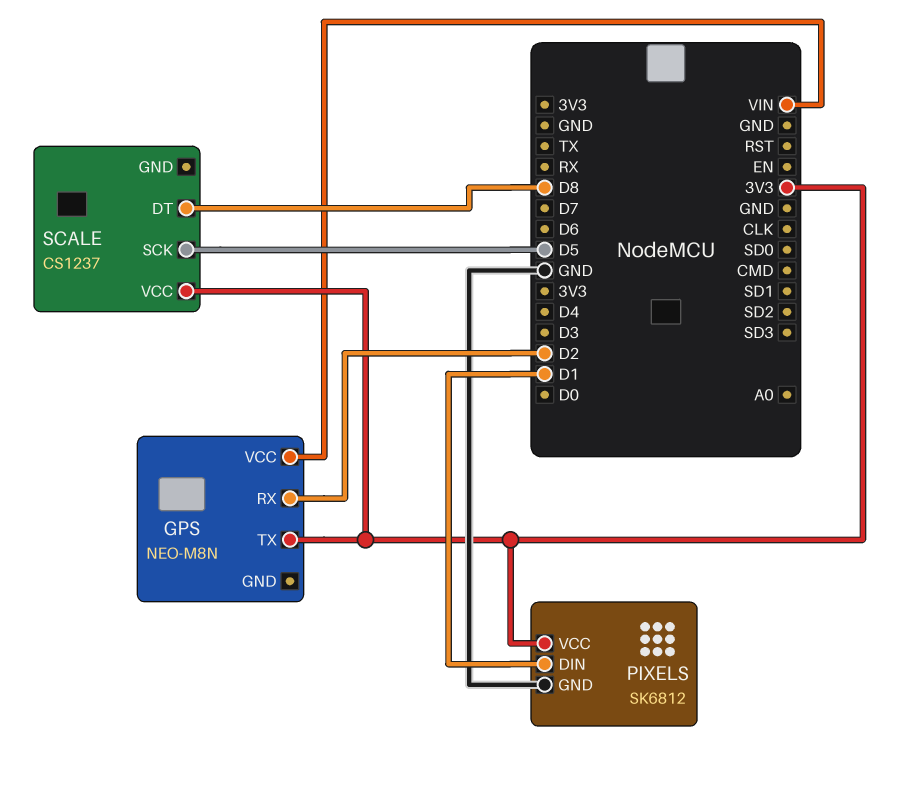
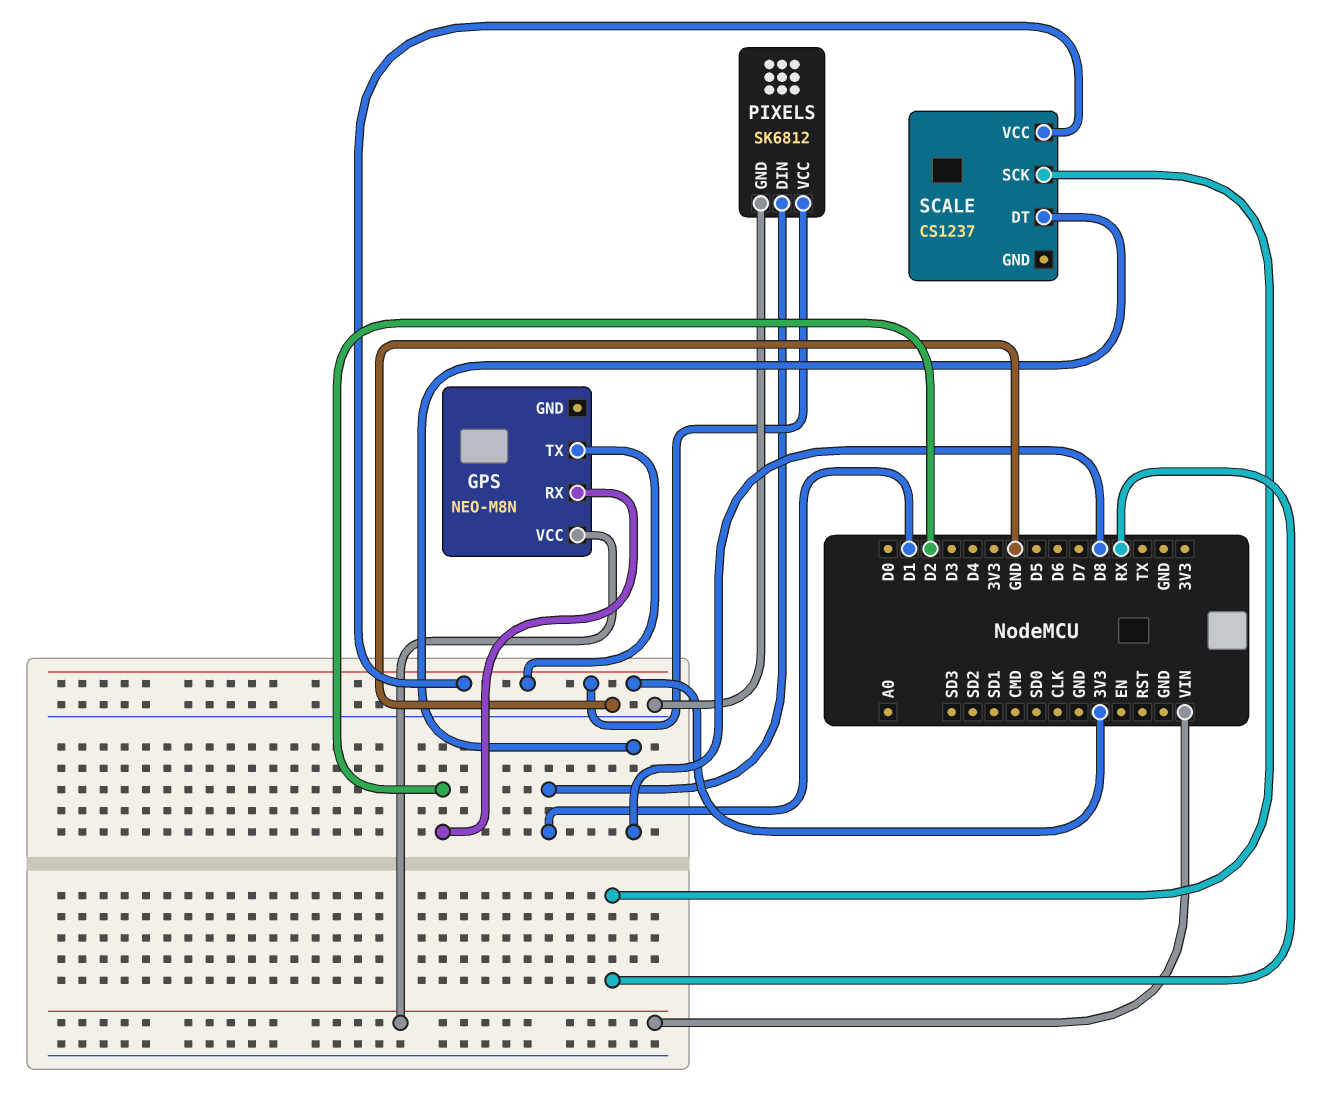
SCALE pin SCK: D5 -> RX

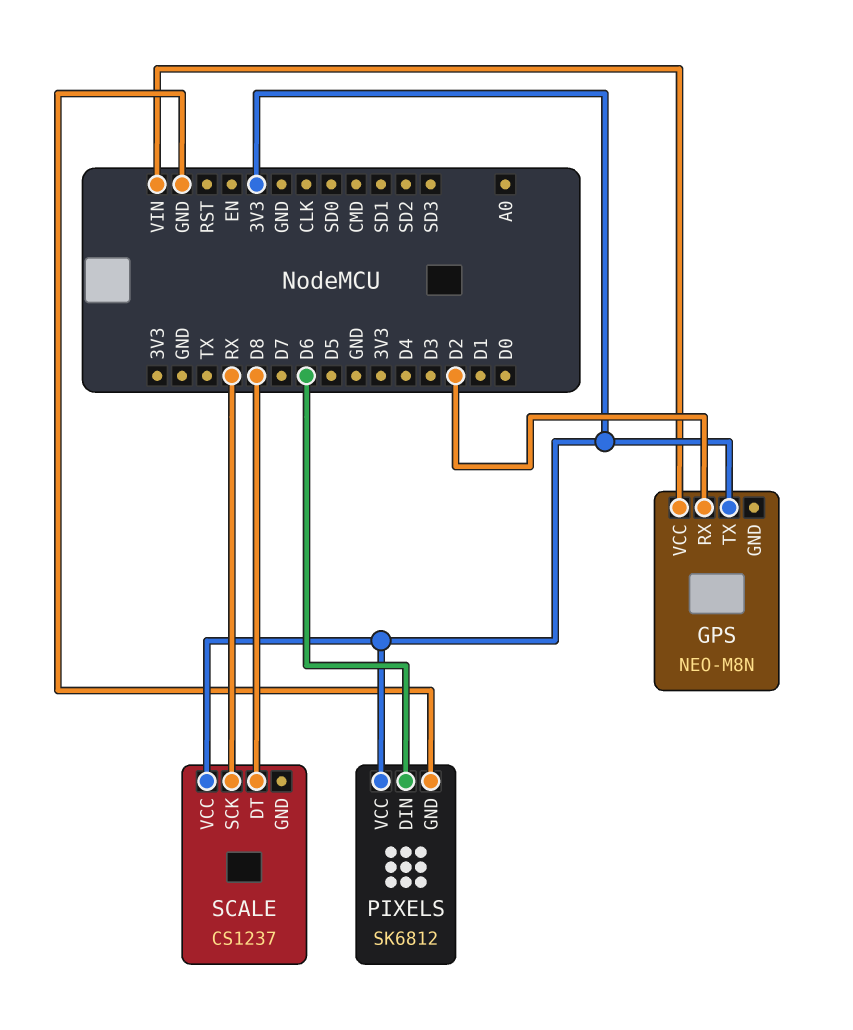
PIXELS pin DIN: D1 -> D6

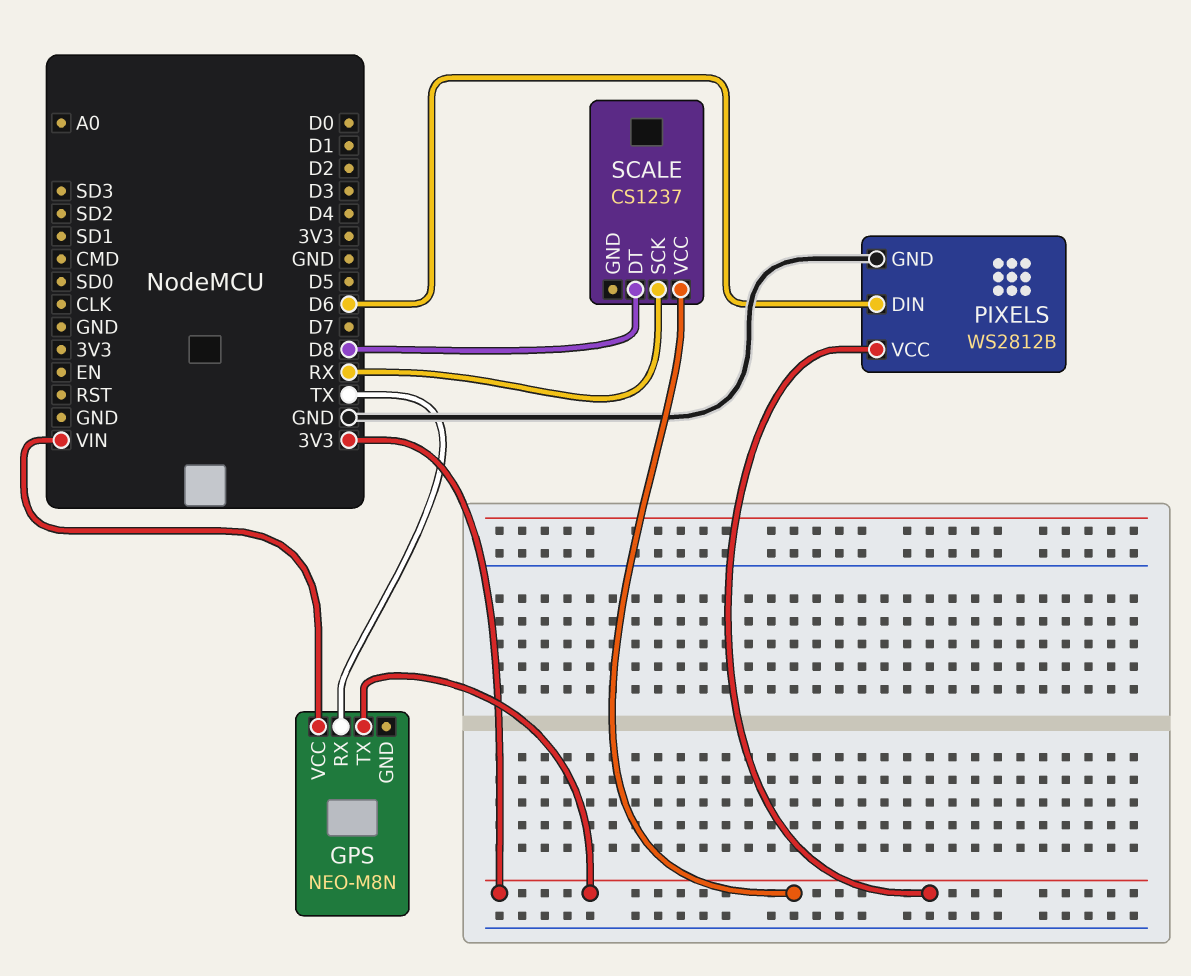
GPS pin RX: D2 -> TX
PIXELS: SK6812 -> WS2812B

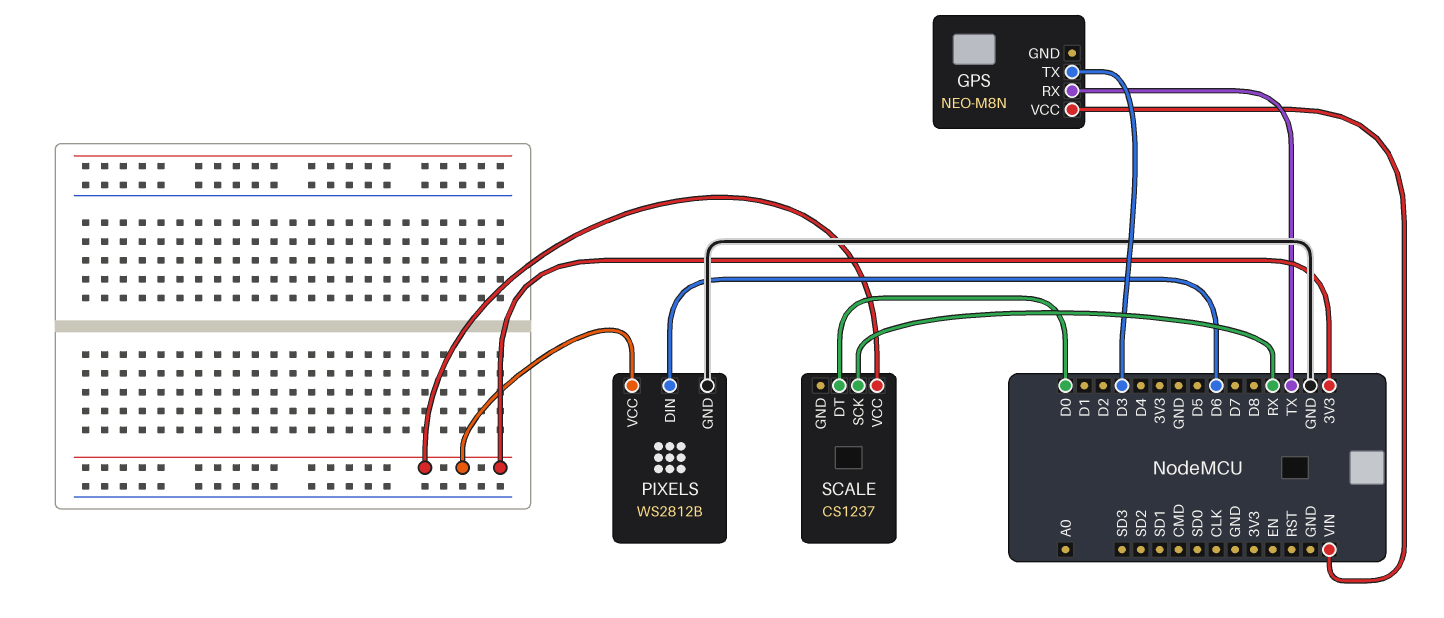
GPS pin TX: 3V3 -> D3
SCALE pin DT: D8 -> D0

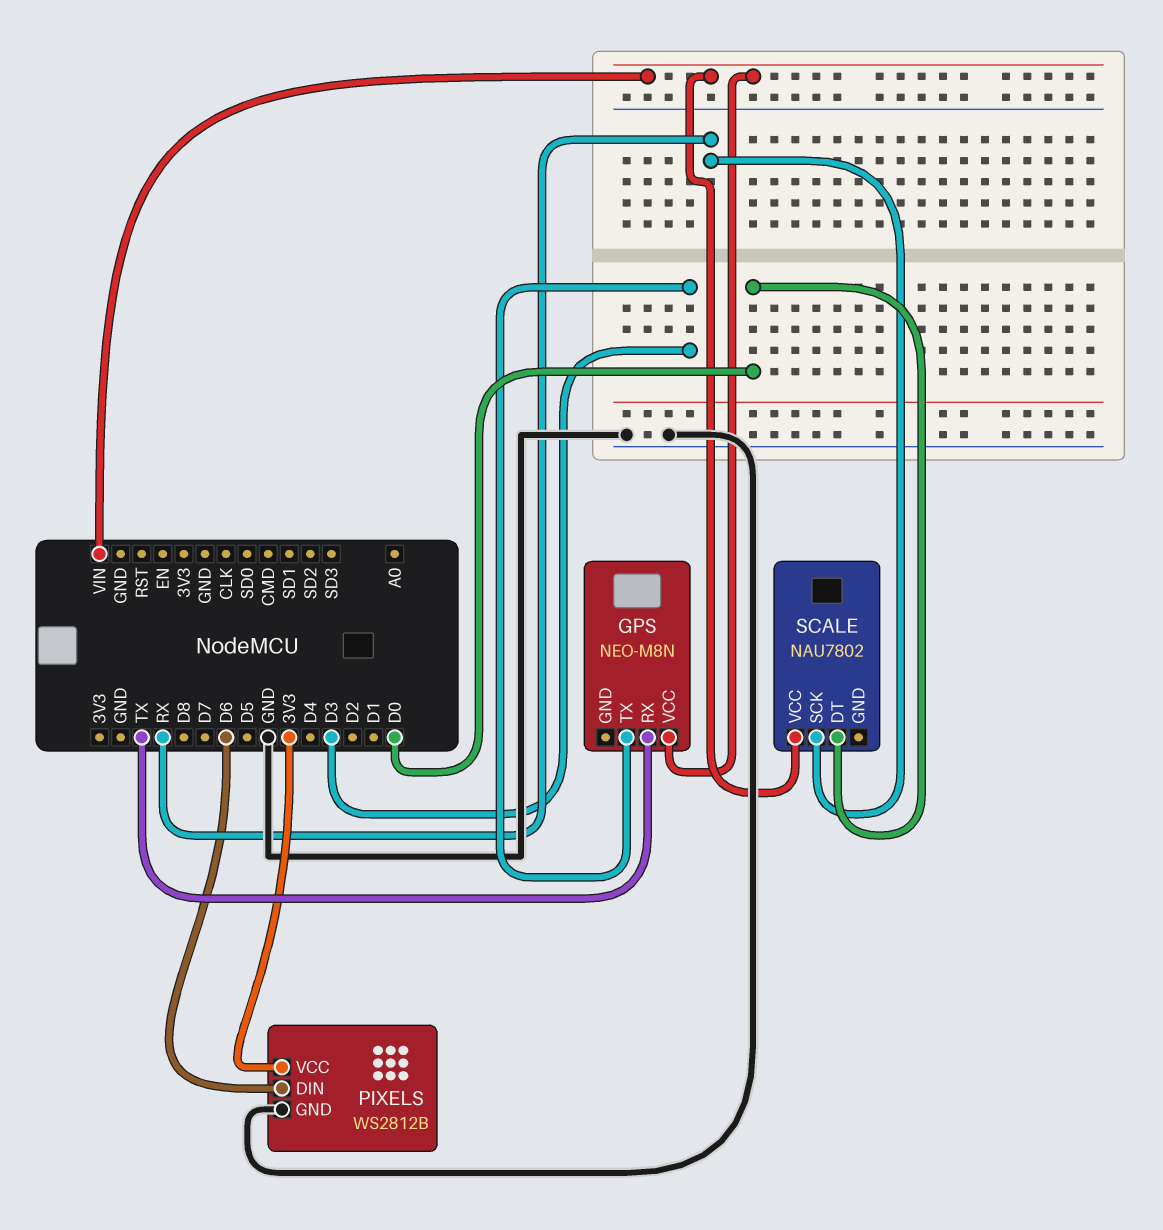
SCALE: CS1237 -> NAU7802
SCALE pin VCC: 3V3 -> VIN

